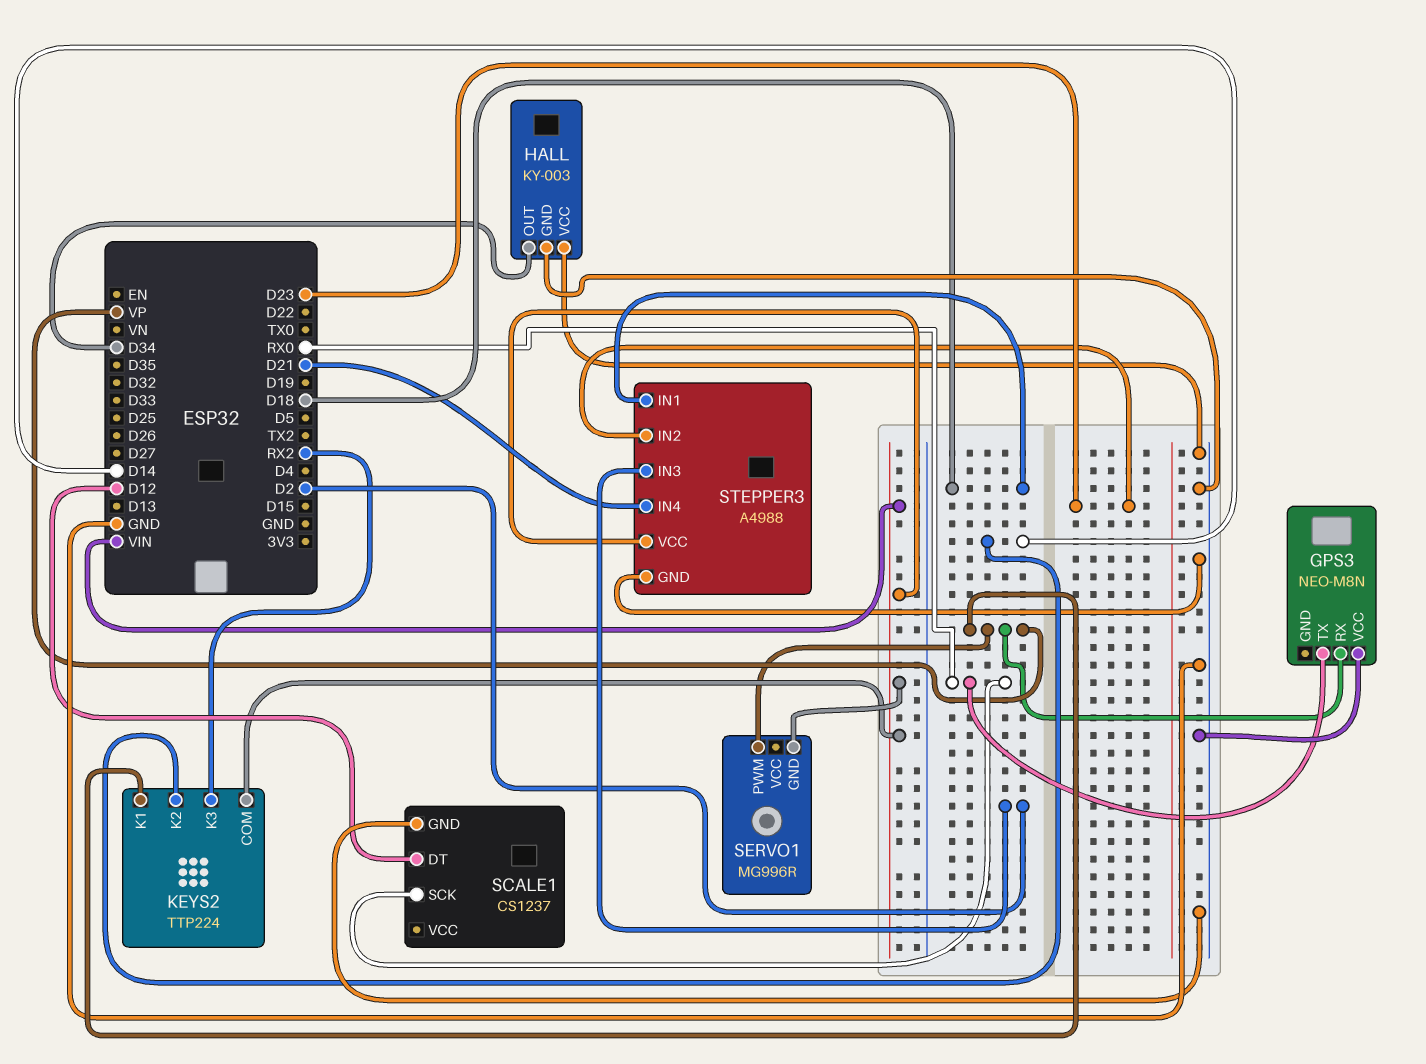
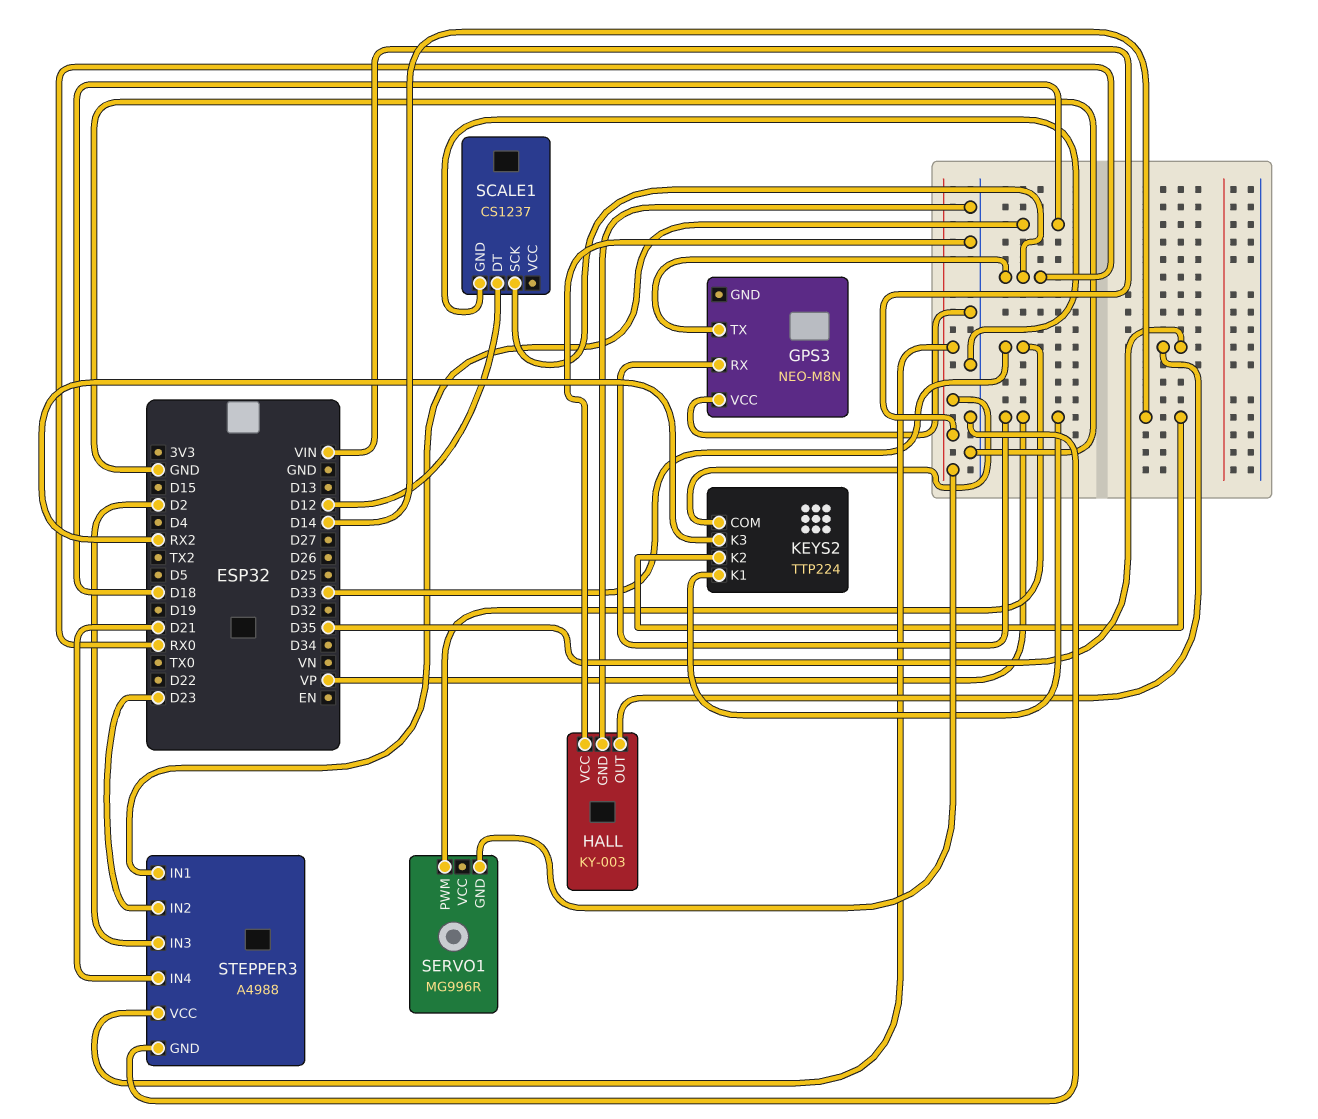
HALL pin OUT: D34 -> D35
SERVO1 pin PWM: VP -> D33

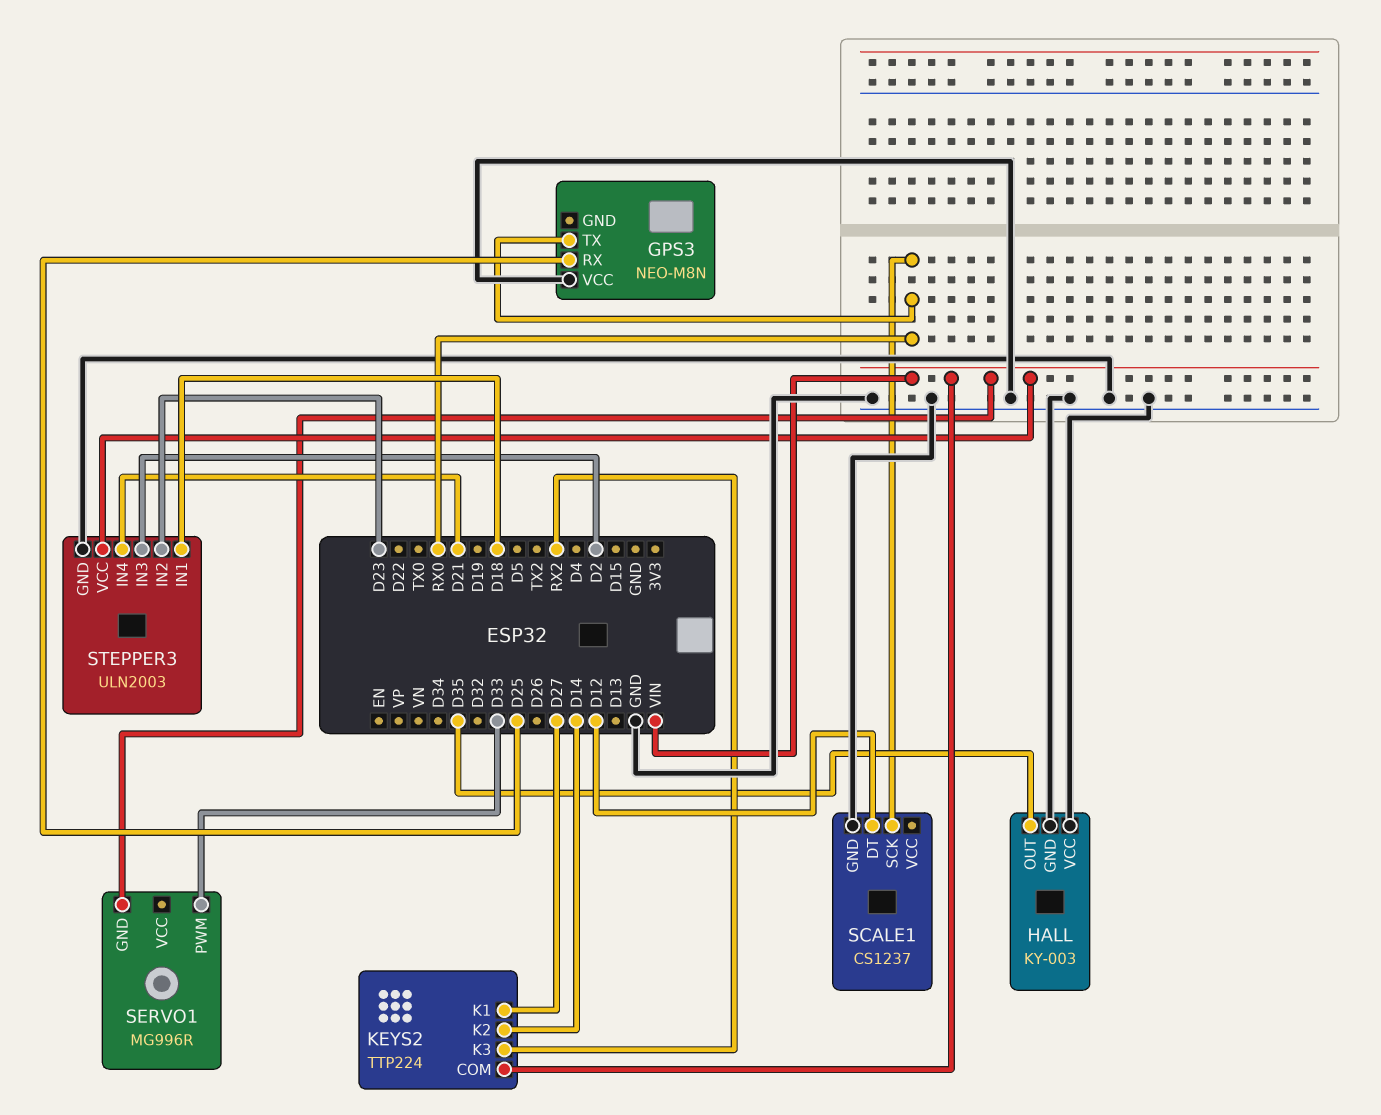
GPS3 pin RX: VP -> D25
KEYS2 pin K1: VP -> D27
STEPPER3: A4988 -> ULN2003

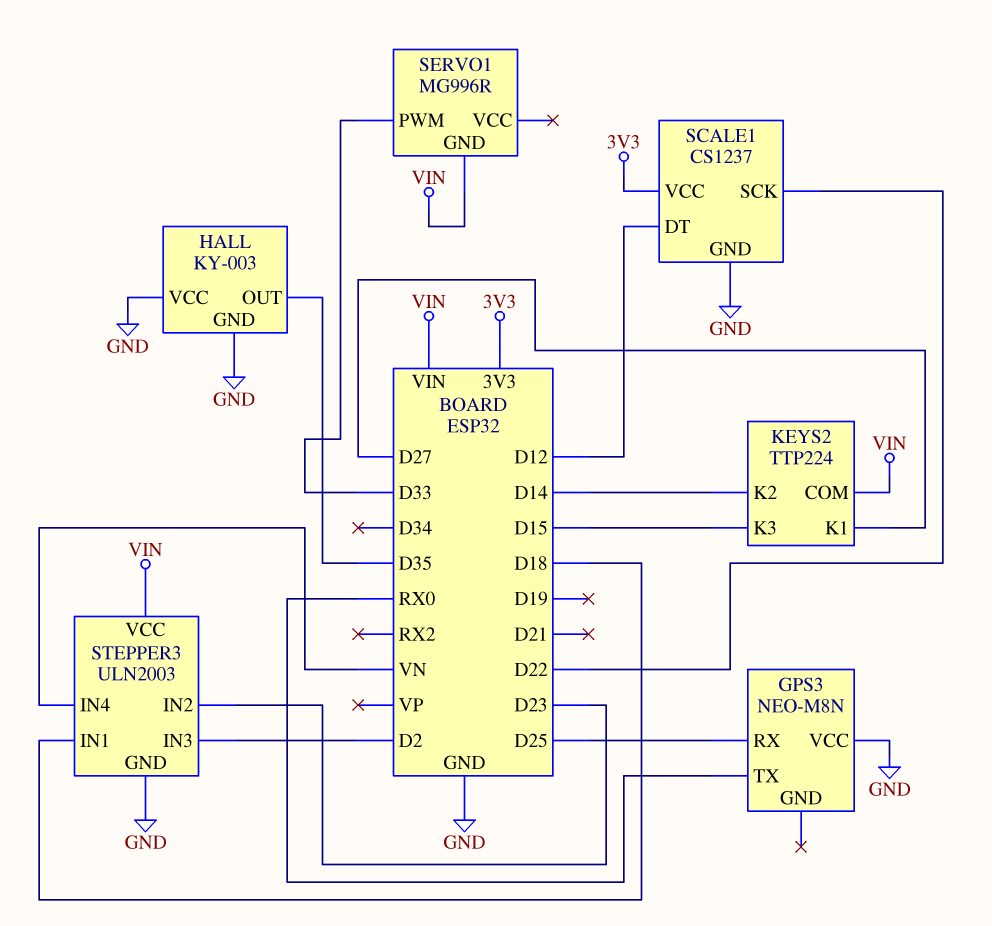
KEYS2 pin K3: RX2 -> D15
SCALE1 pin SCK: RX0 -> D22
SCALE1 pin VCC: none -> 3V3
STEPPER3 pin IN4: D21 -> VN

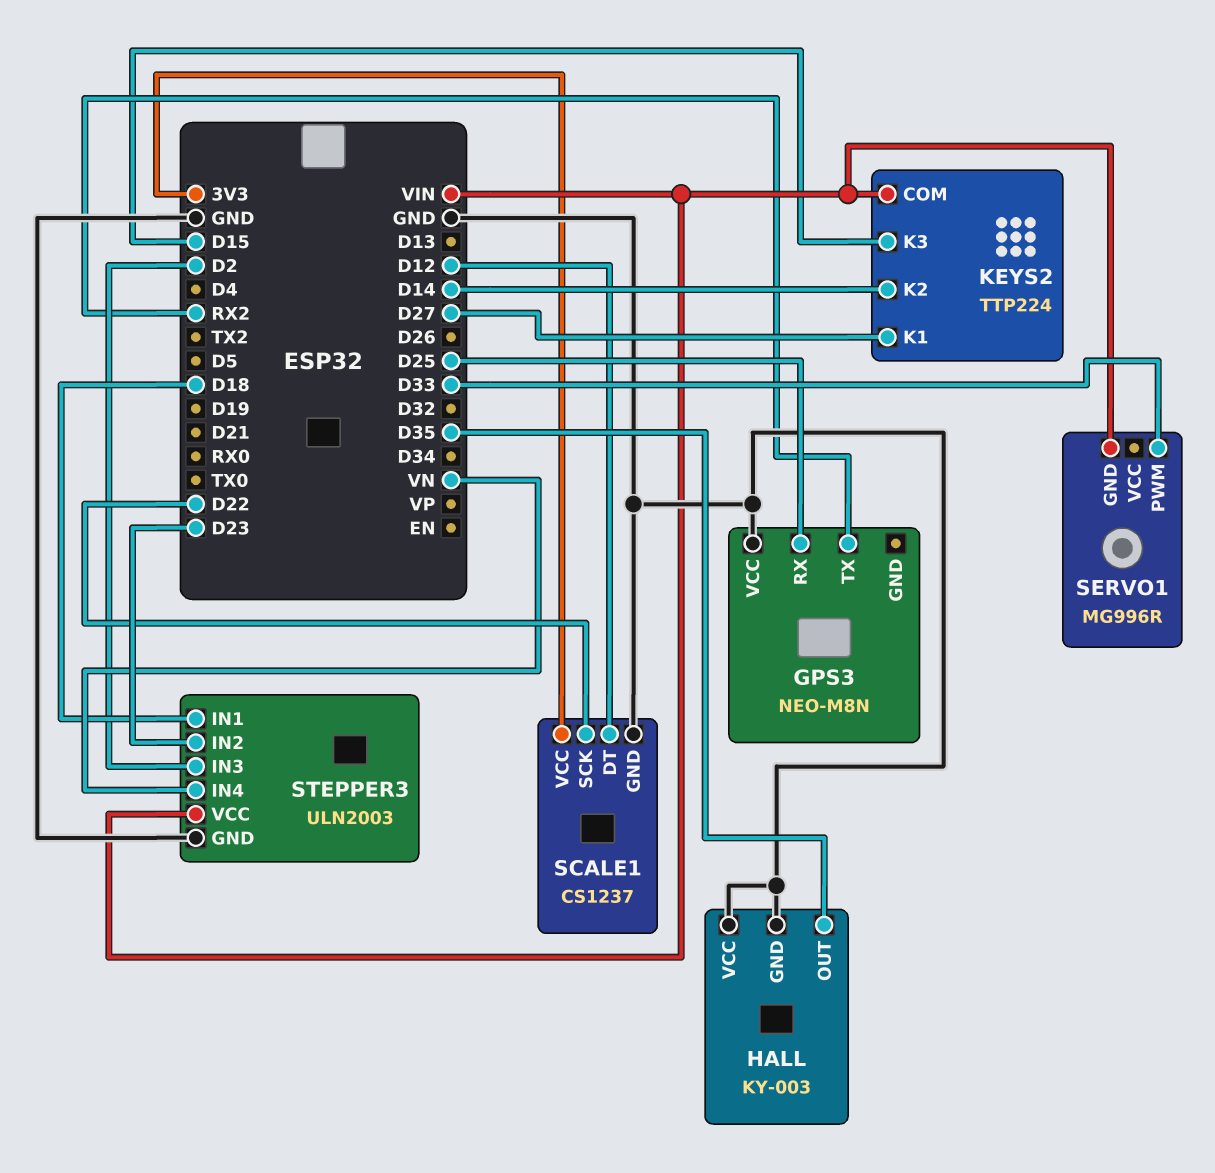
GPS3 pin TX: RX0 -> RX2

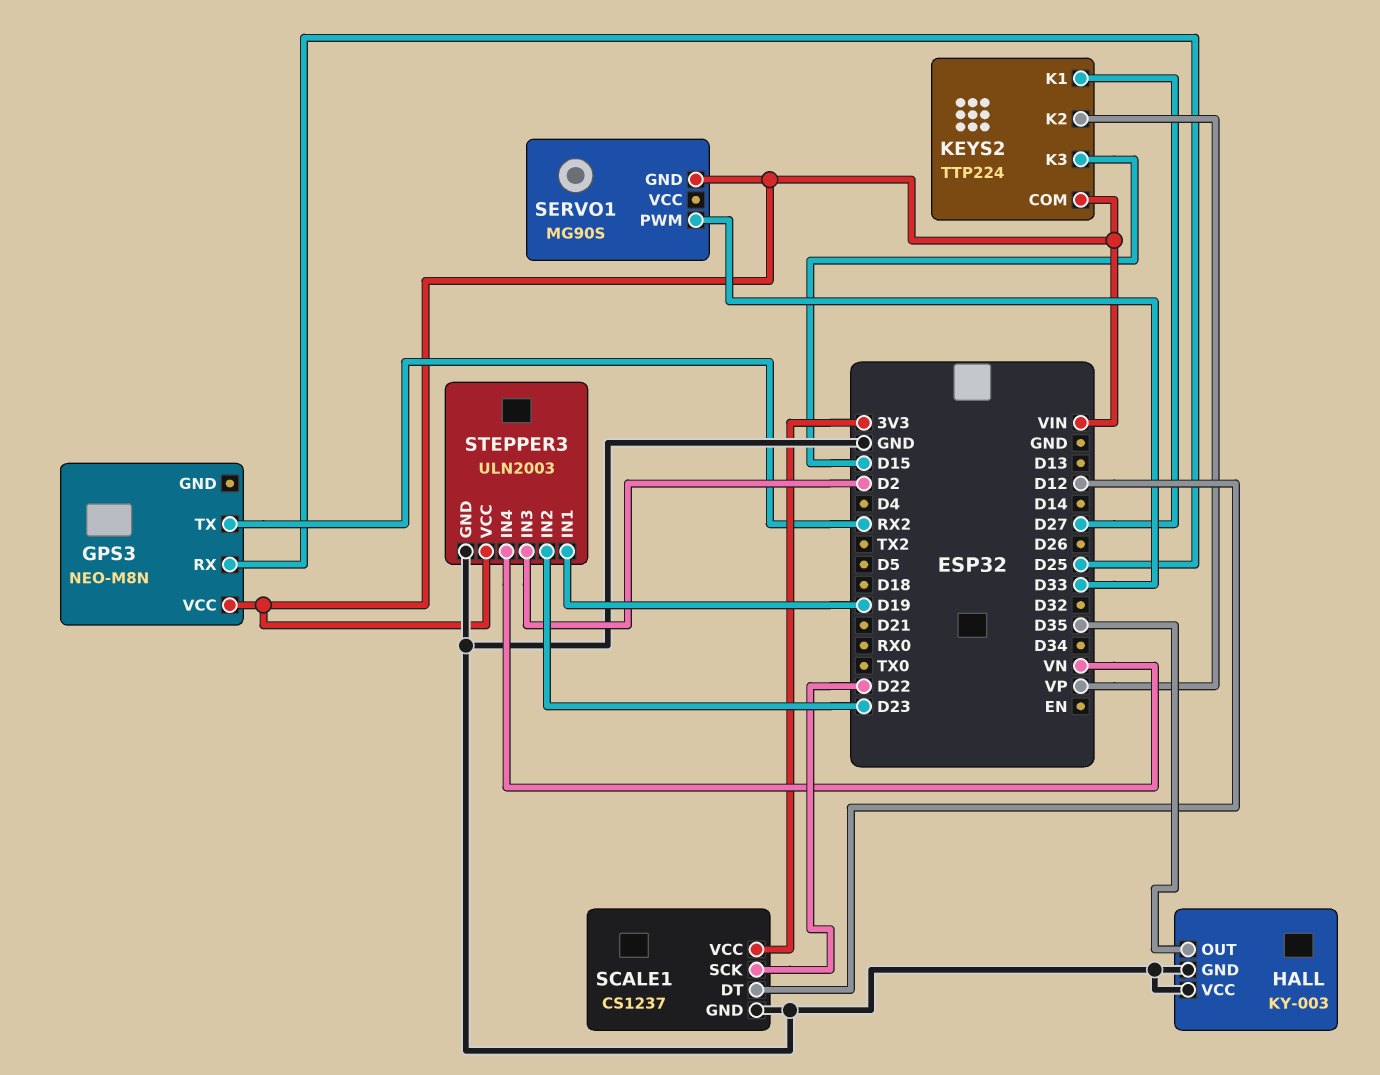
GPS3 pin VCC: GND -> VIN
KEYS2 pin K2: D14 -> VP
SERVO1: MG996R -> MG90S
STEPPER3 pin IN1: D18 -> D19

